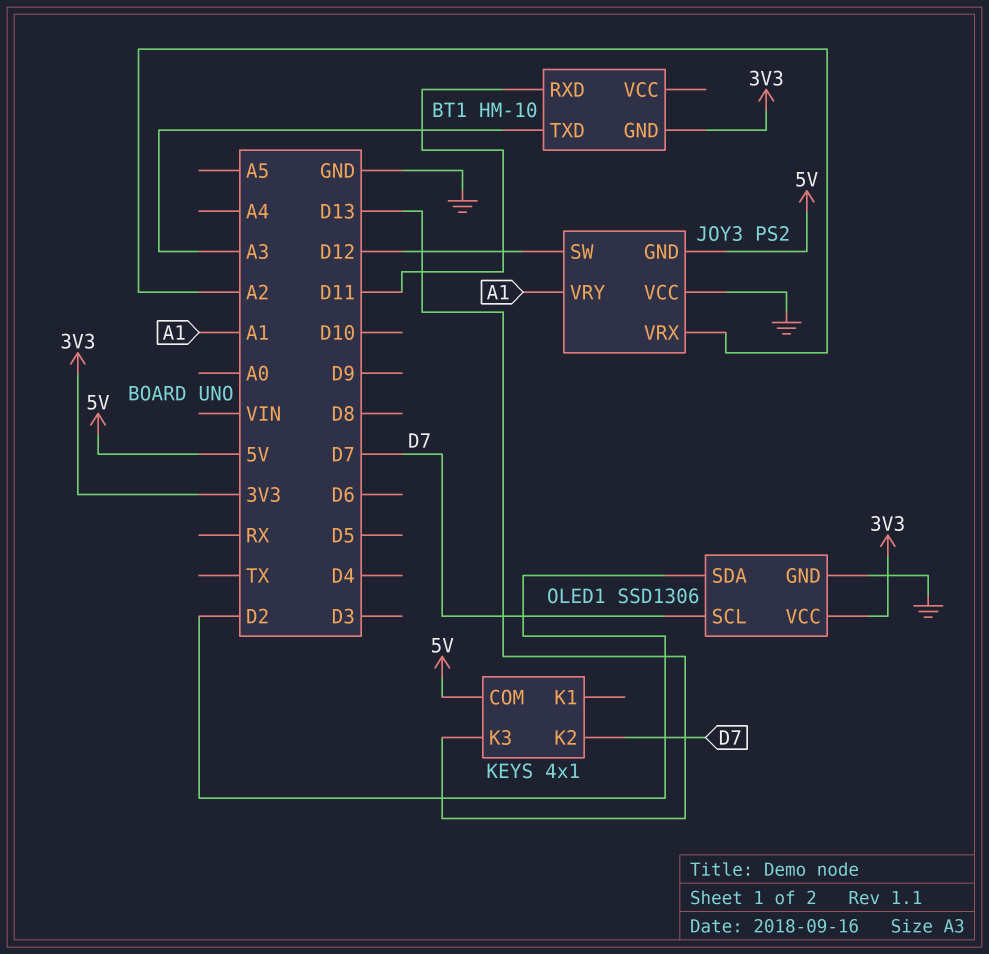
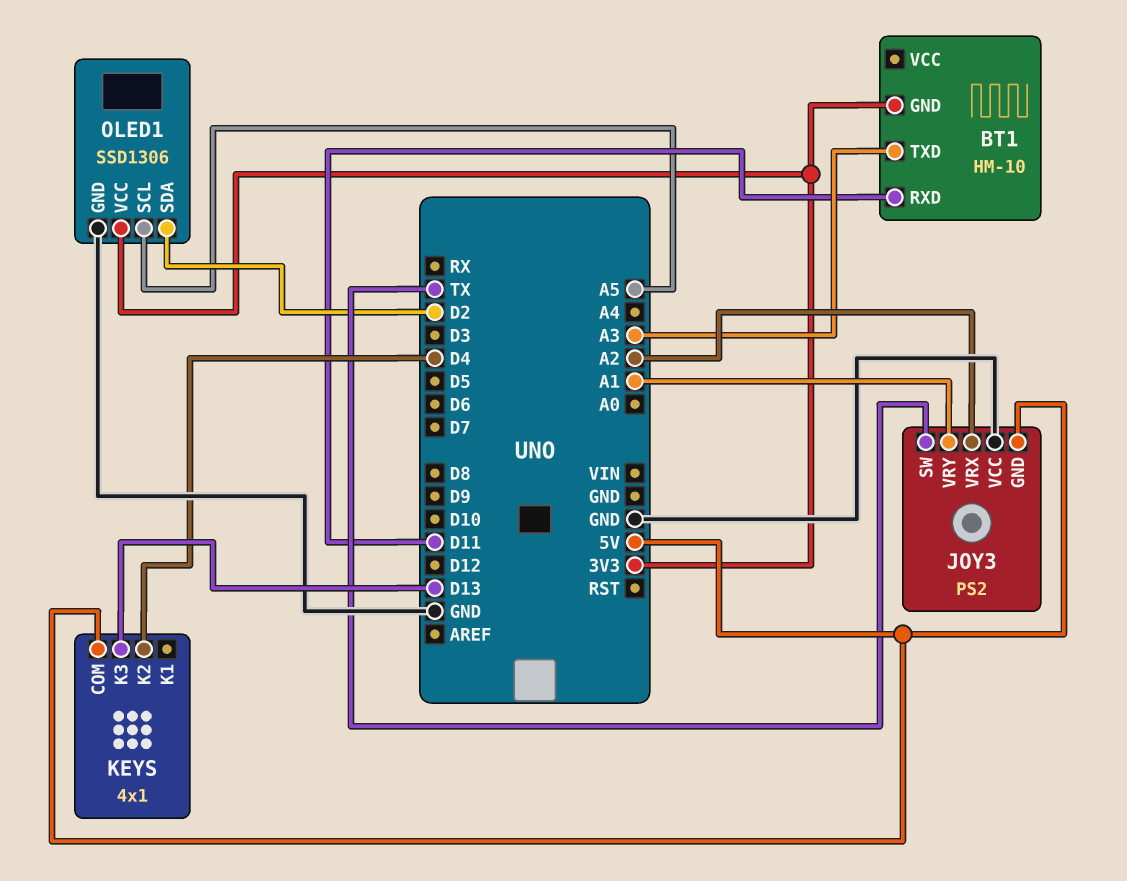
JOY3 pin SW: D12 -> TX
KEYS pin K2: D7 -> D4
OLED1 pin SCL: D7 -> A5

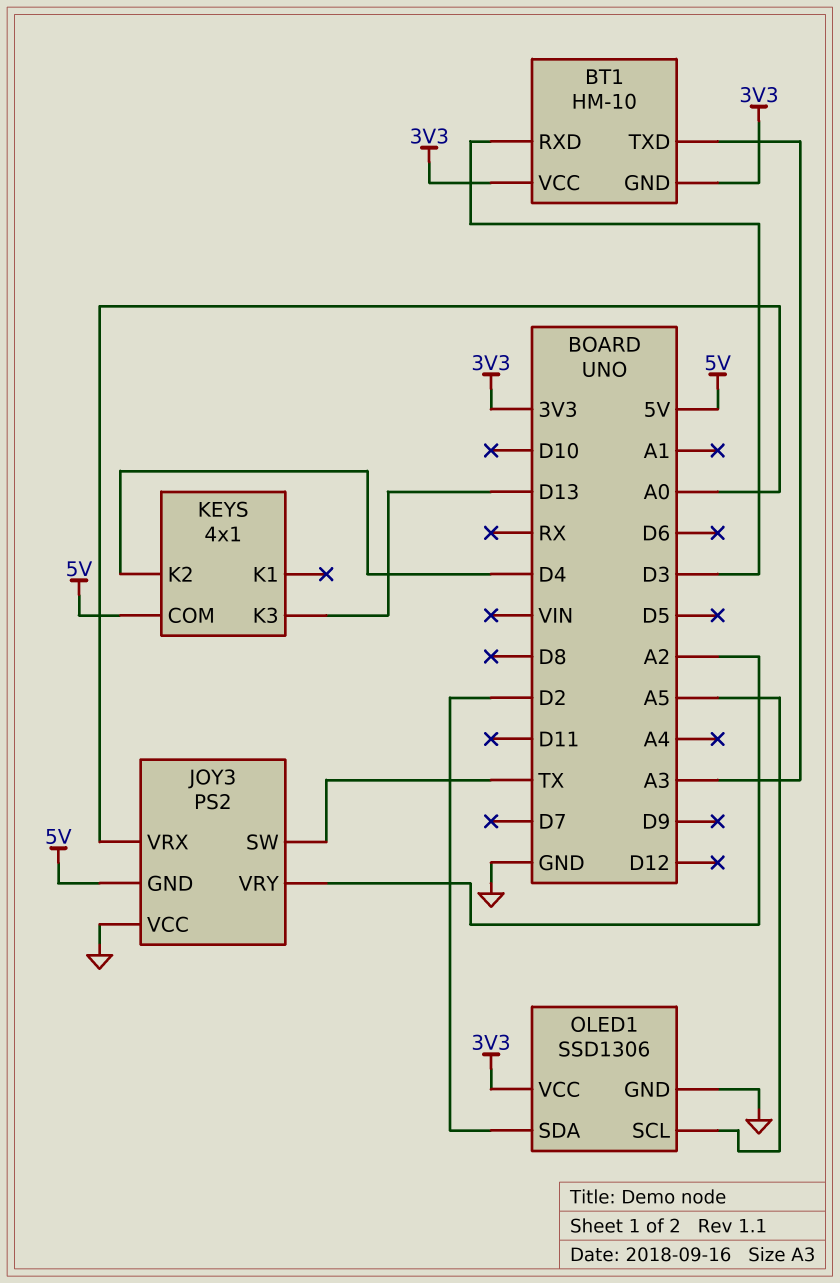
BT1 pin RXD: D11 -> D3
BT1 pin VCC: none -> 3V3
JOY3 pin VRX: A2 -> A0
JOY3 pin VRY: A1 -> A2

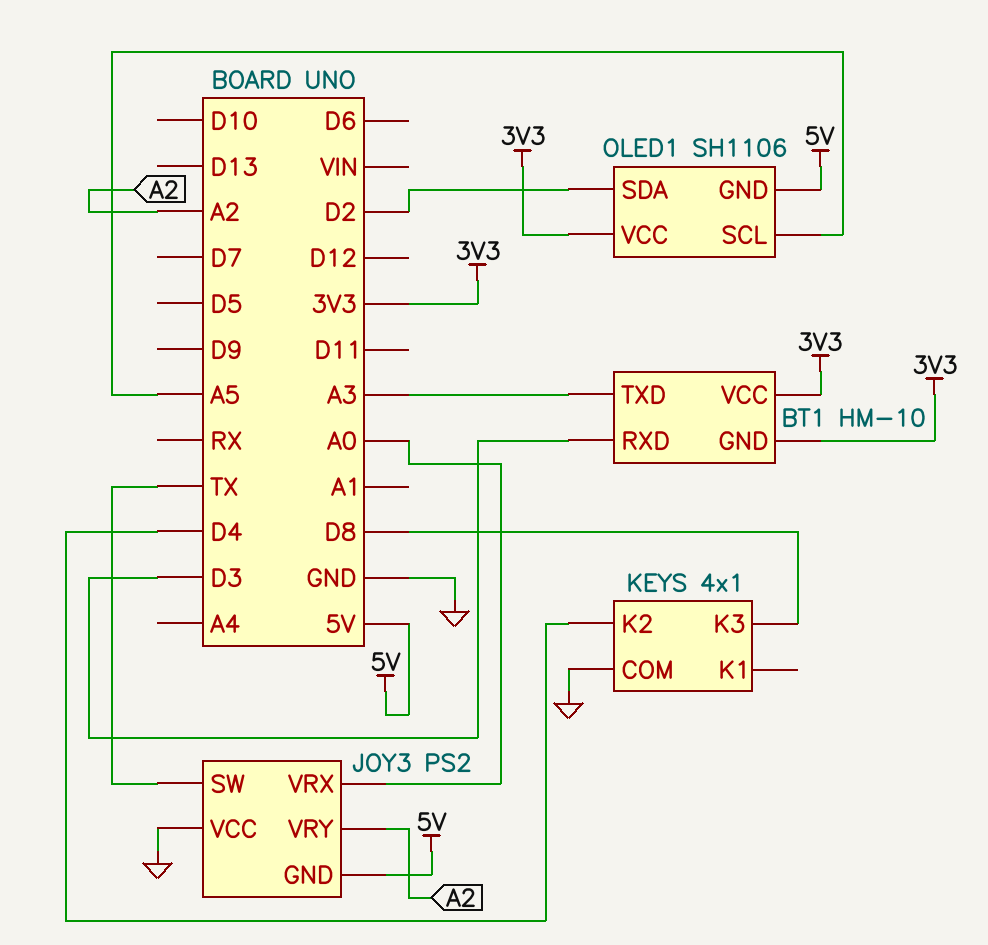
KEYS pin COM: 5V -> GND
KEYS pin K3: D13 -> D8
OLED1: SSD1306 -> SH1106
OLED1 pin GND: GND -> 5V

